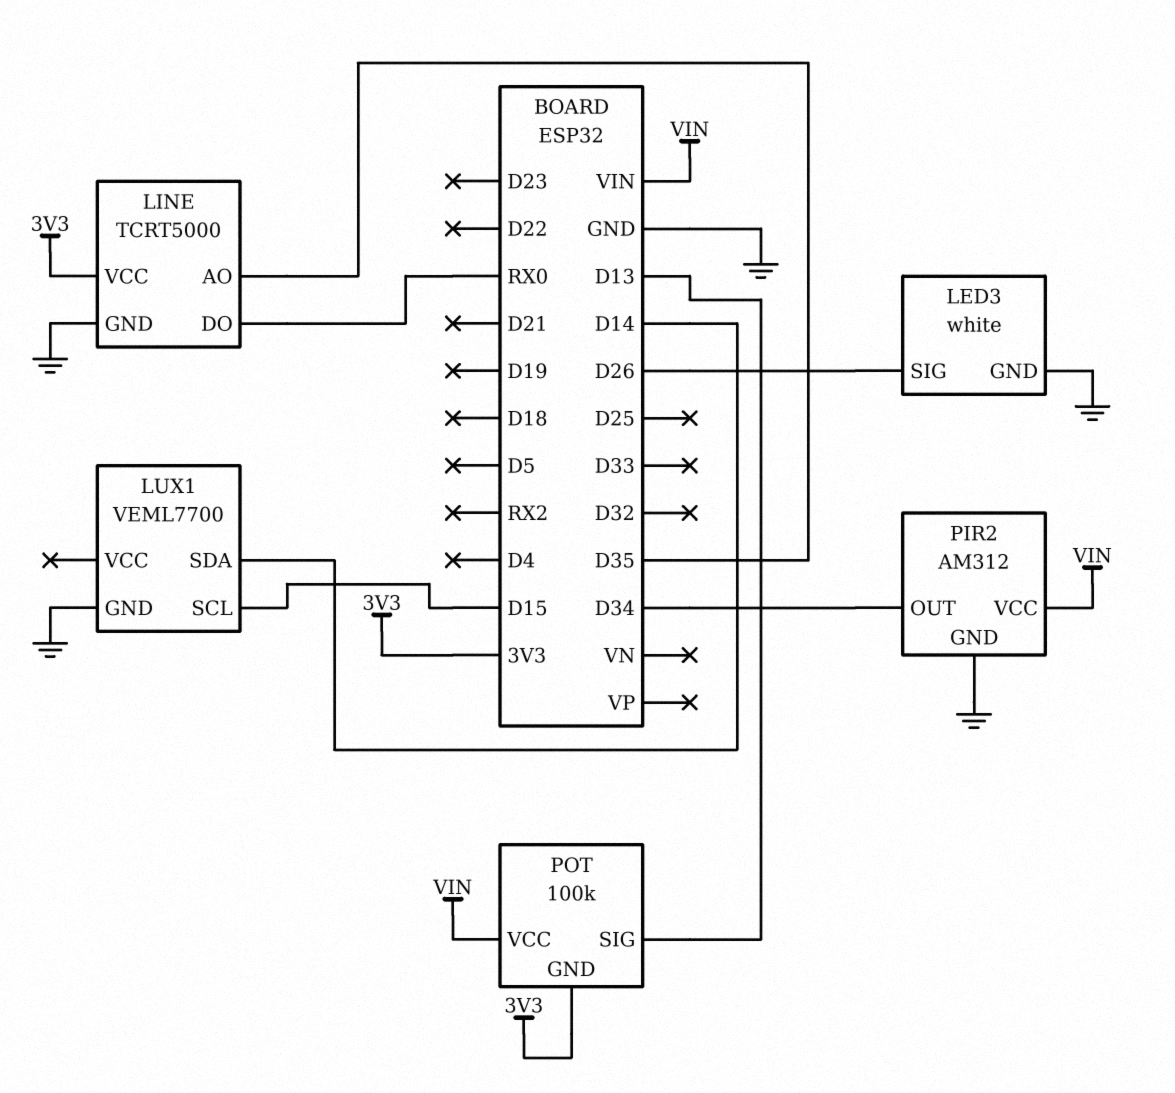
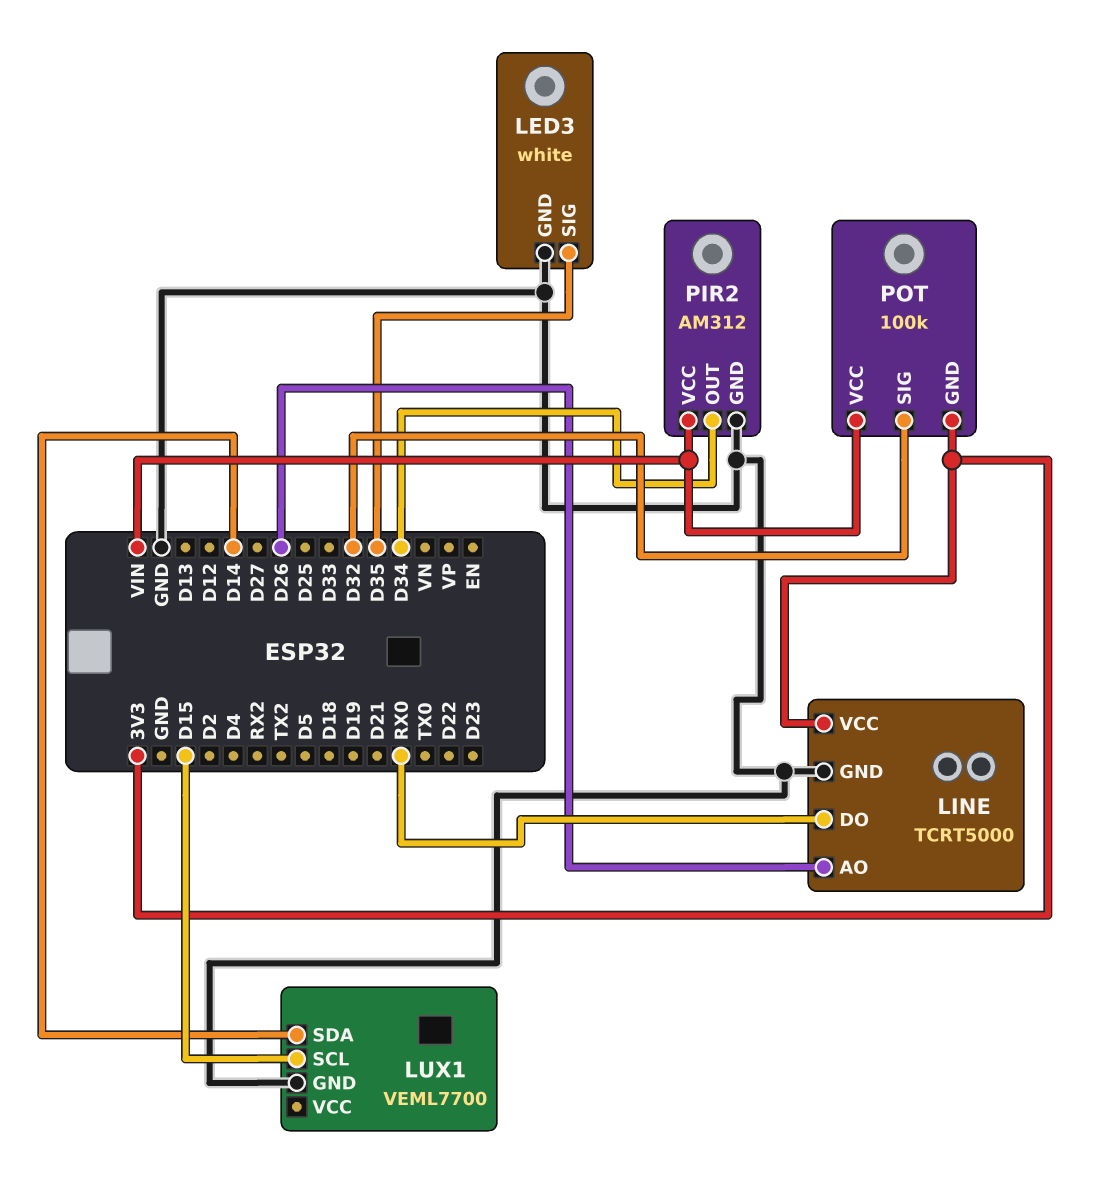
LED3 pin SIG: D26 -> D35
LINE pin AO: D35 -> D26
POT pin SIG: D13 -> D32

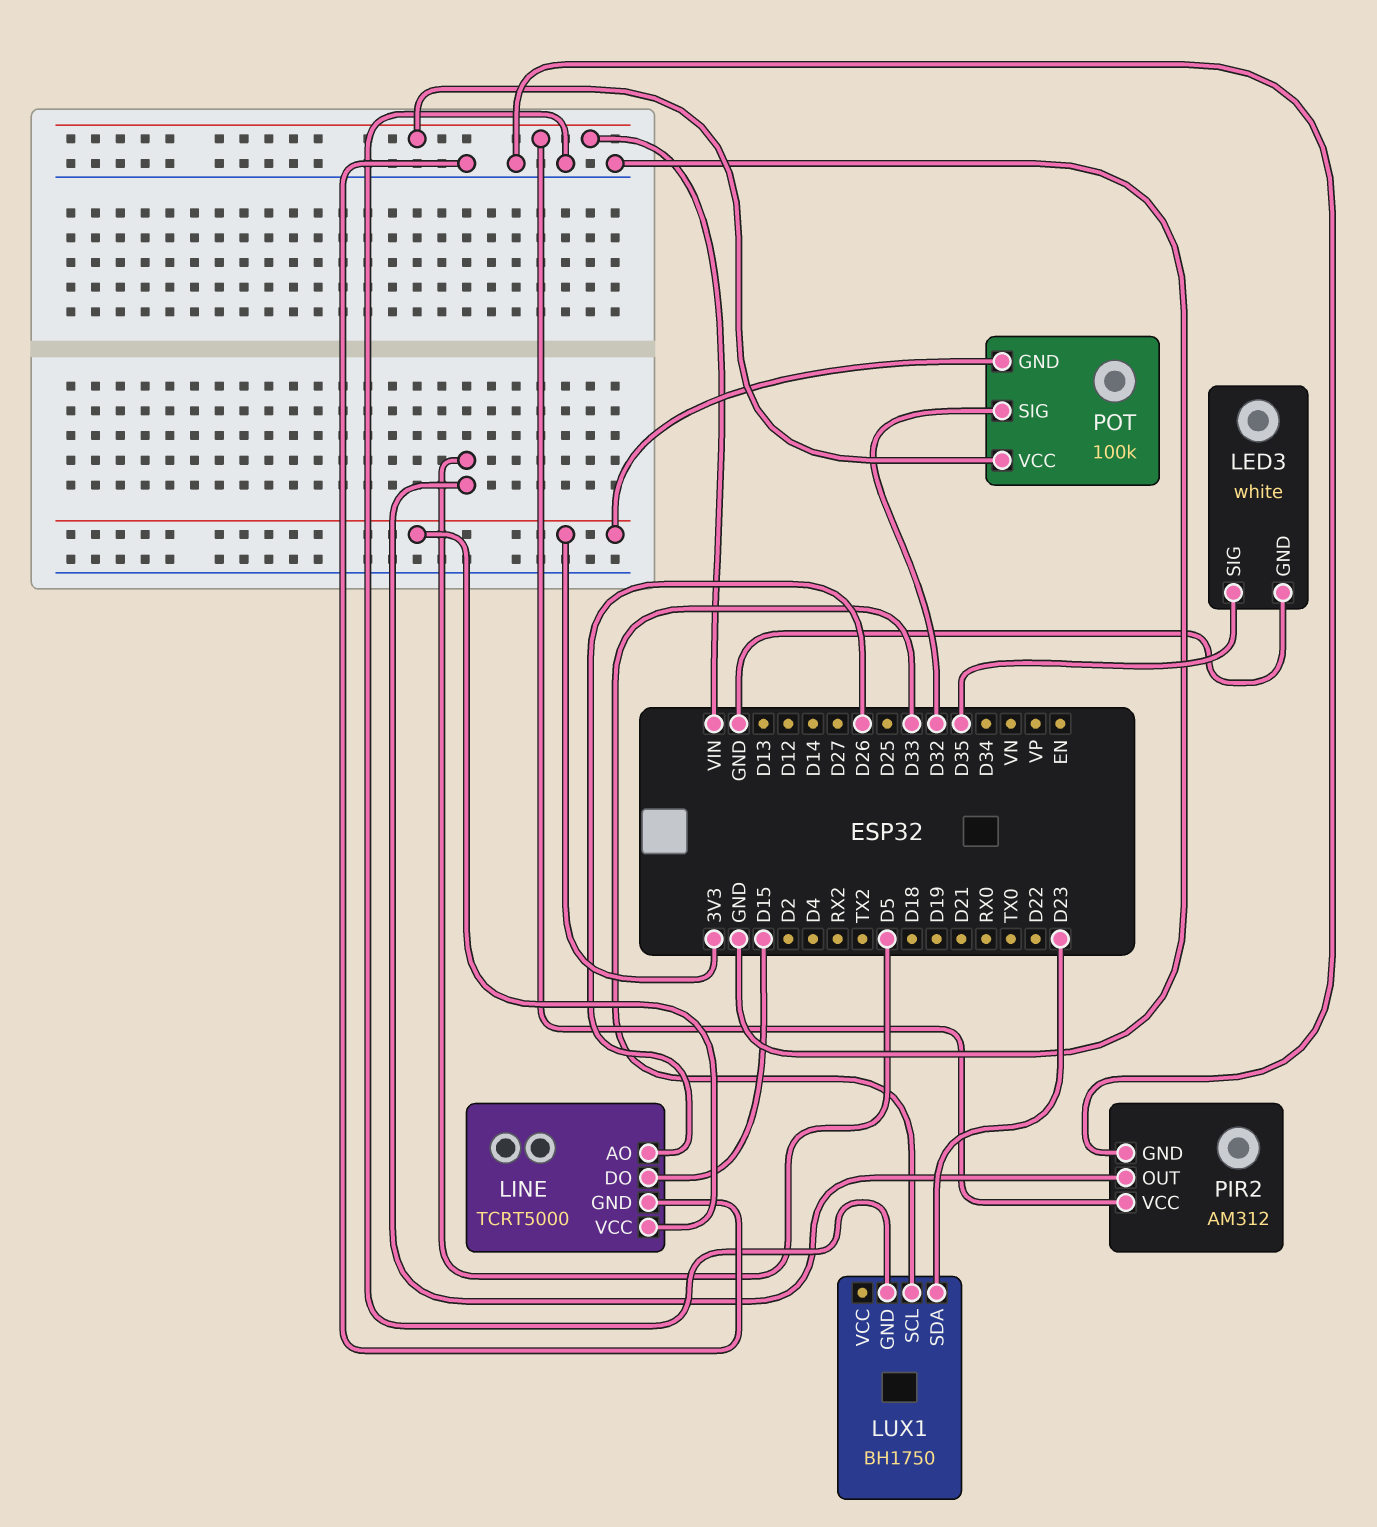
LINE pin DO: RX0 -> D15
LUX1: VEML7700 -> BH1750
LUX1 pin SCL: D15 -> D33
LUX1 pin SDA: D14 -> D23
PIR2 pin OUT: D34 -> D5

